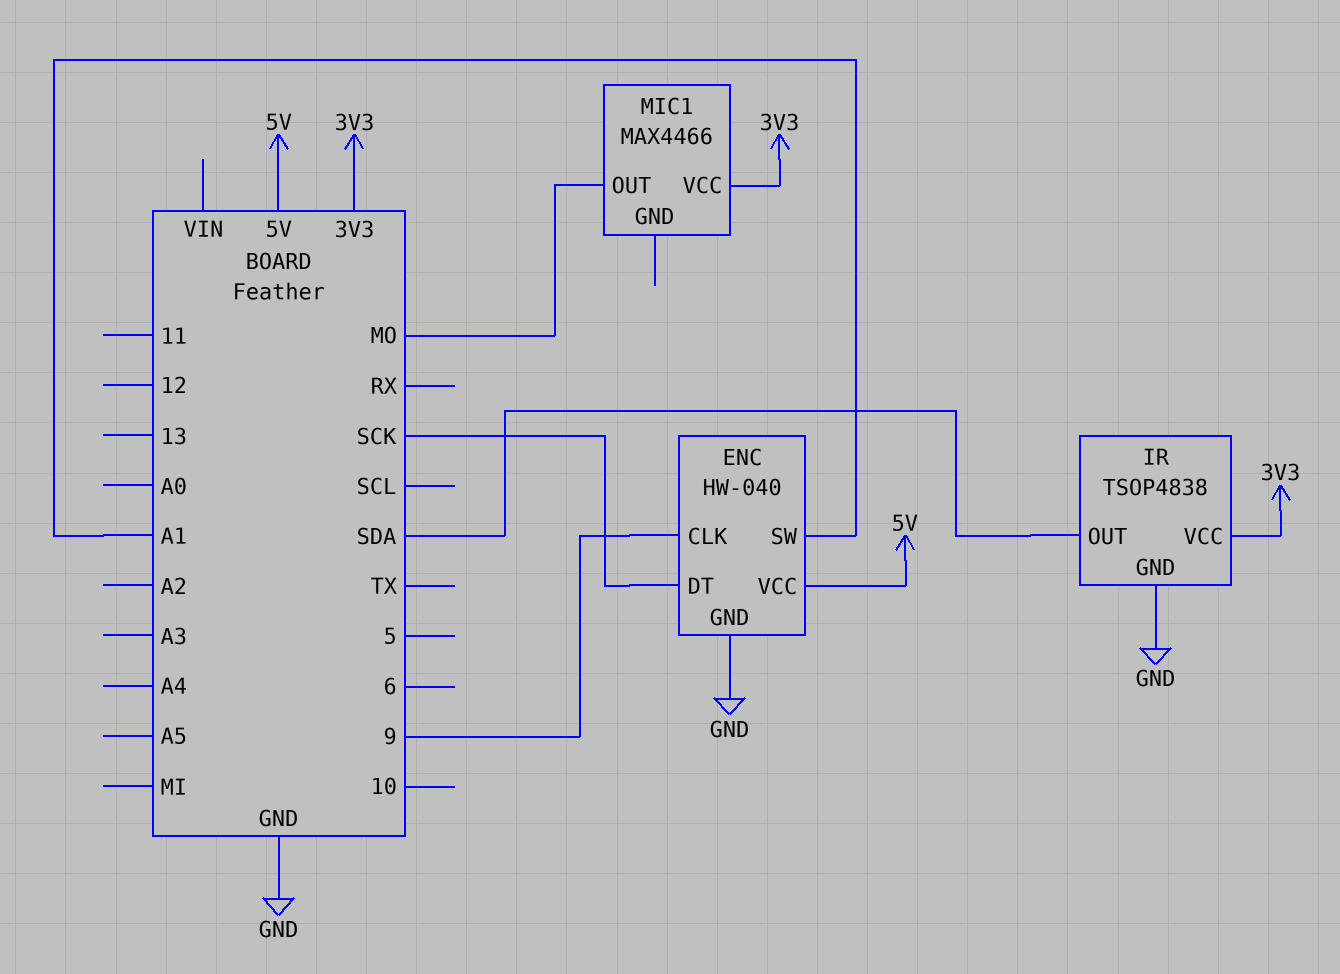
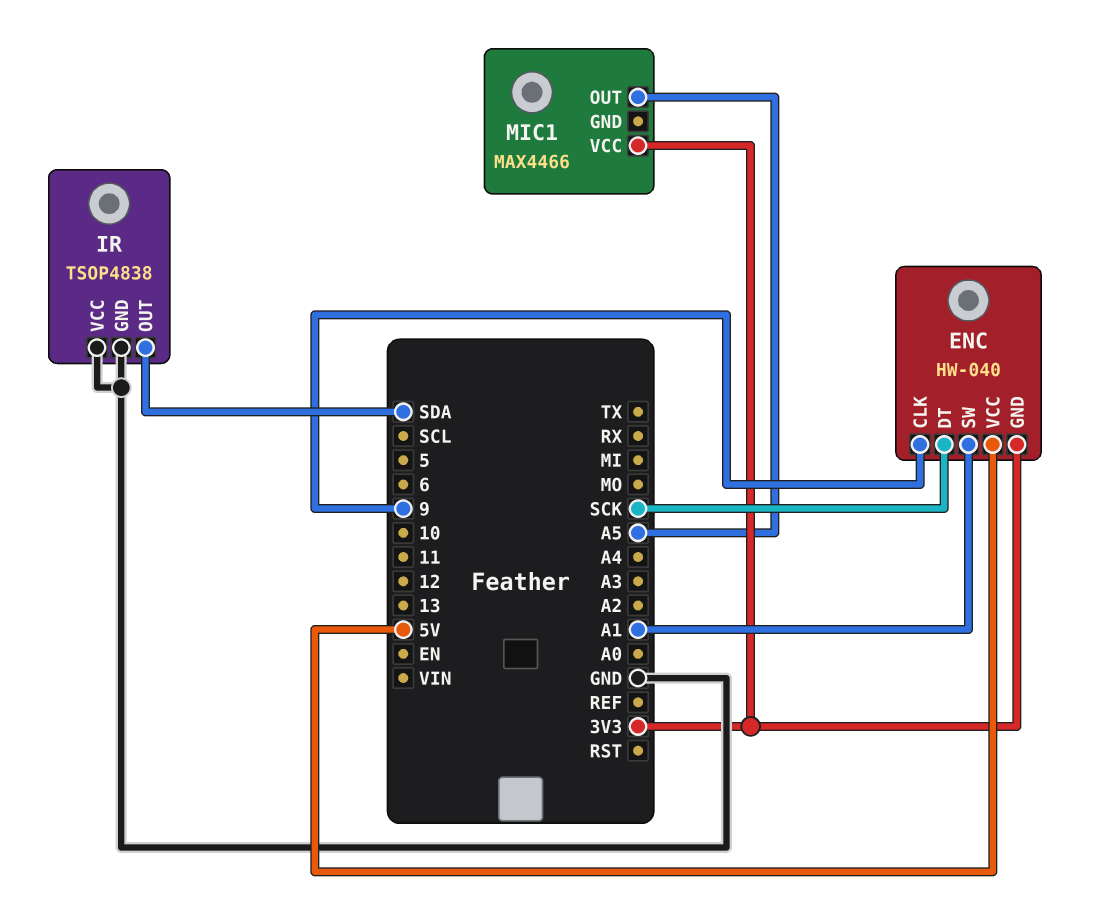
ENC pin GND: GND -> 3V3
IR pin VCC: 3V3 -> GND
MIC1 pin OUT: MO -> A5

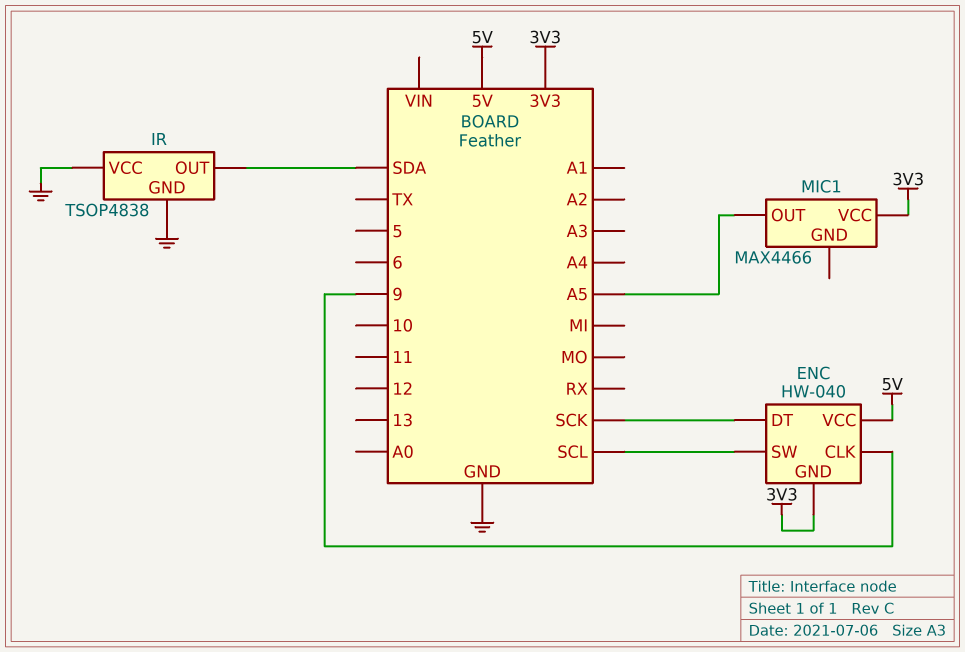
ENC pin SW: A1 -> SCL

